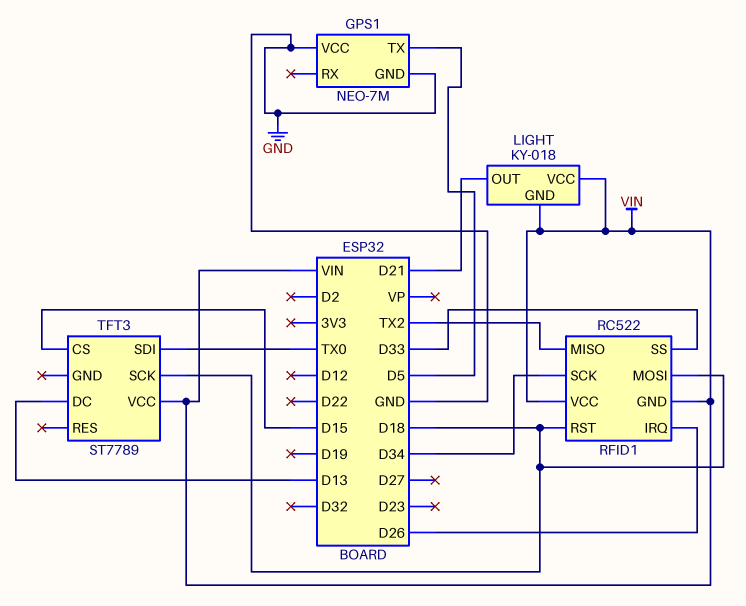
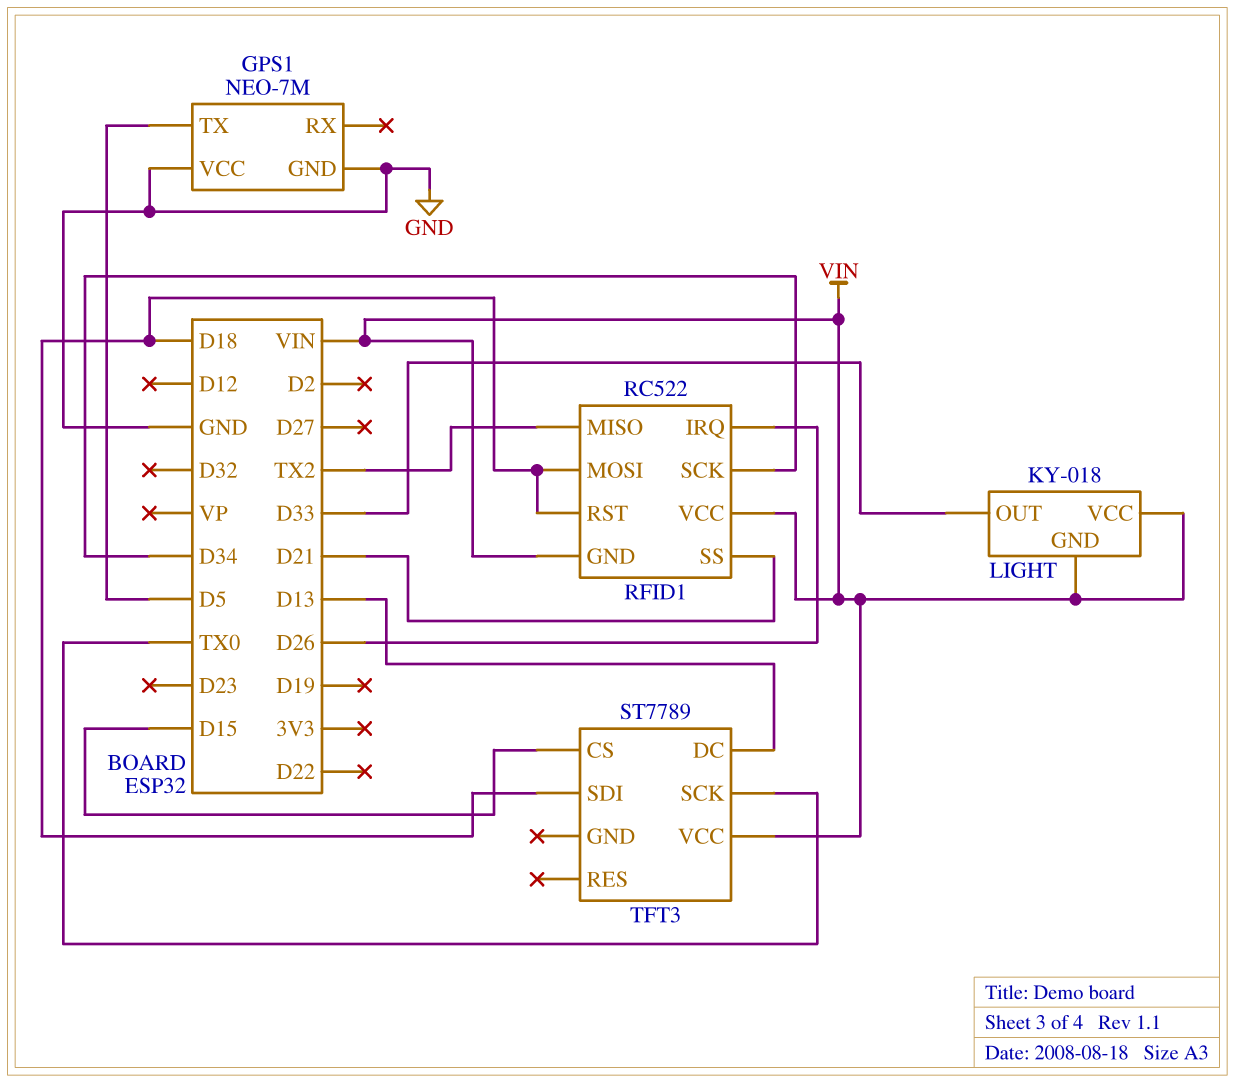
LIGHT pin OUT: D21 -> D33
RFID1 pin SS: D33 -> D21
TFT3 pin SCK: D18 -> TX0
TFT3 pin SDI: TX0 -> D18

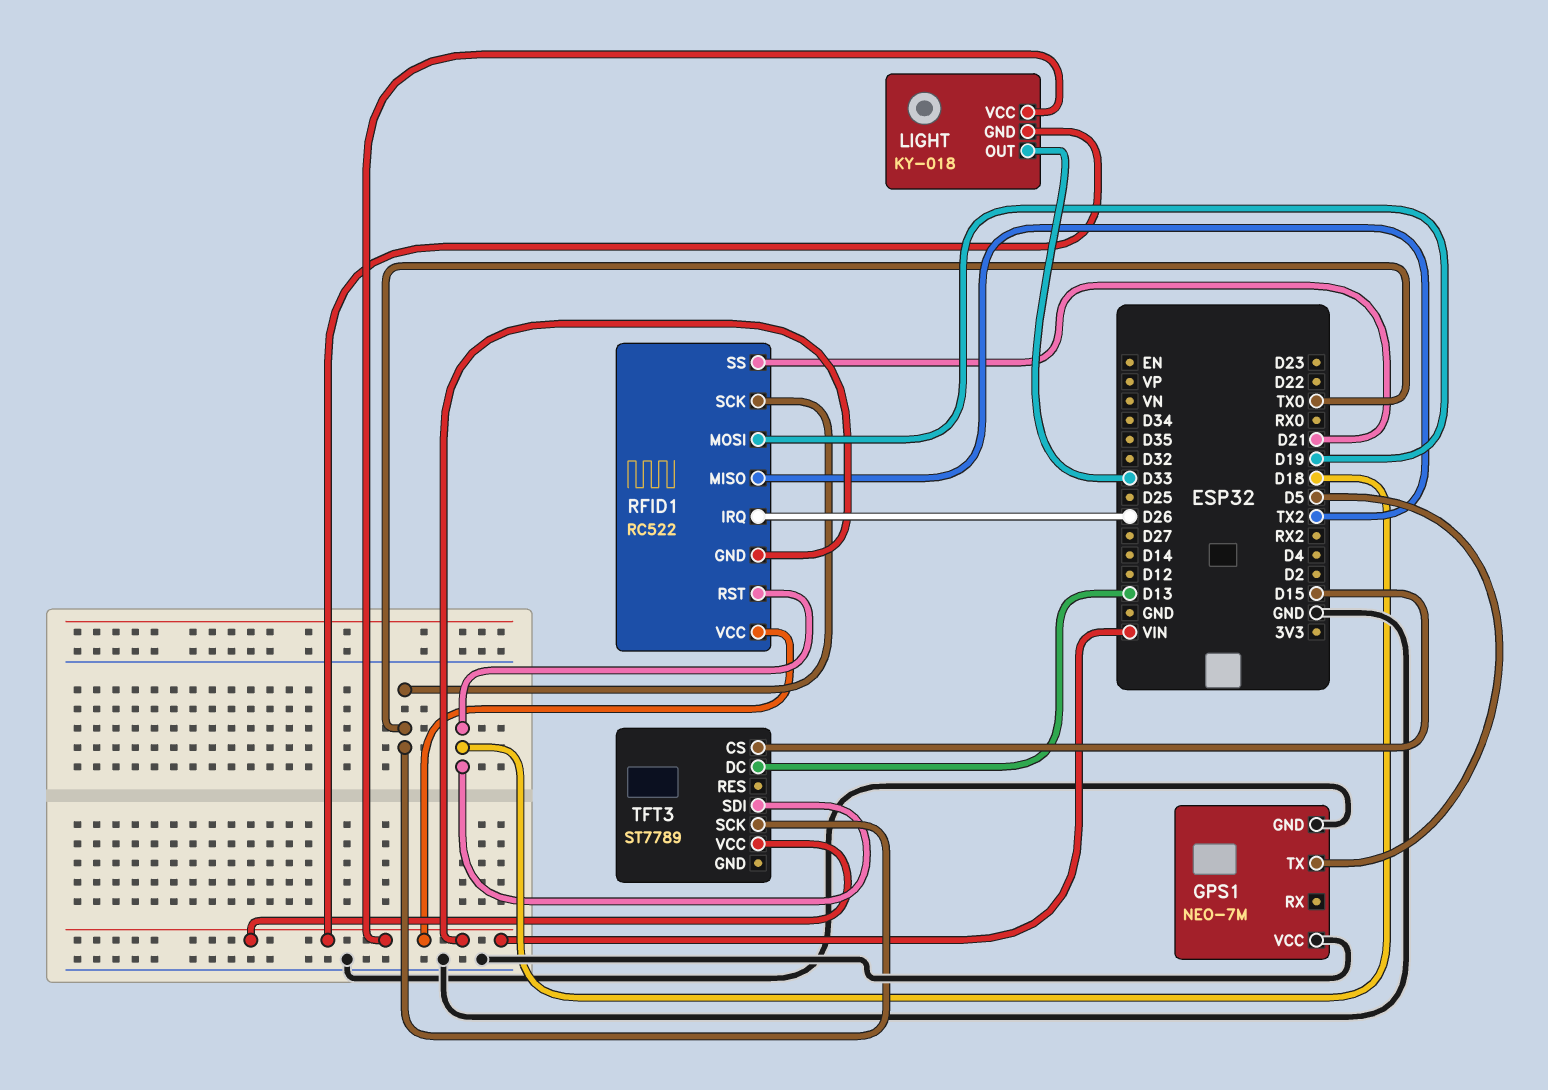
RFID1 pin MOSI: D18 -> D19
RFID1 pin SCK: D34 -> TX0

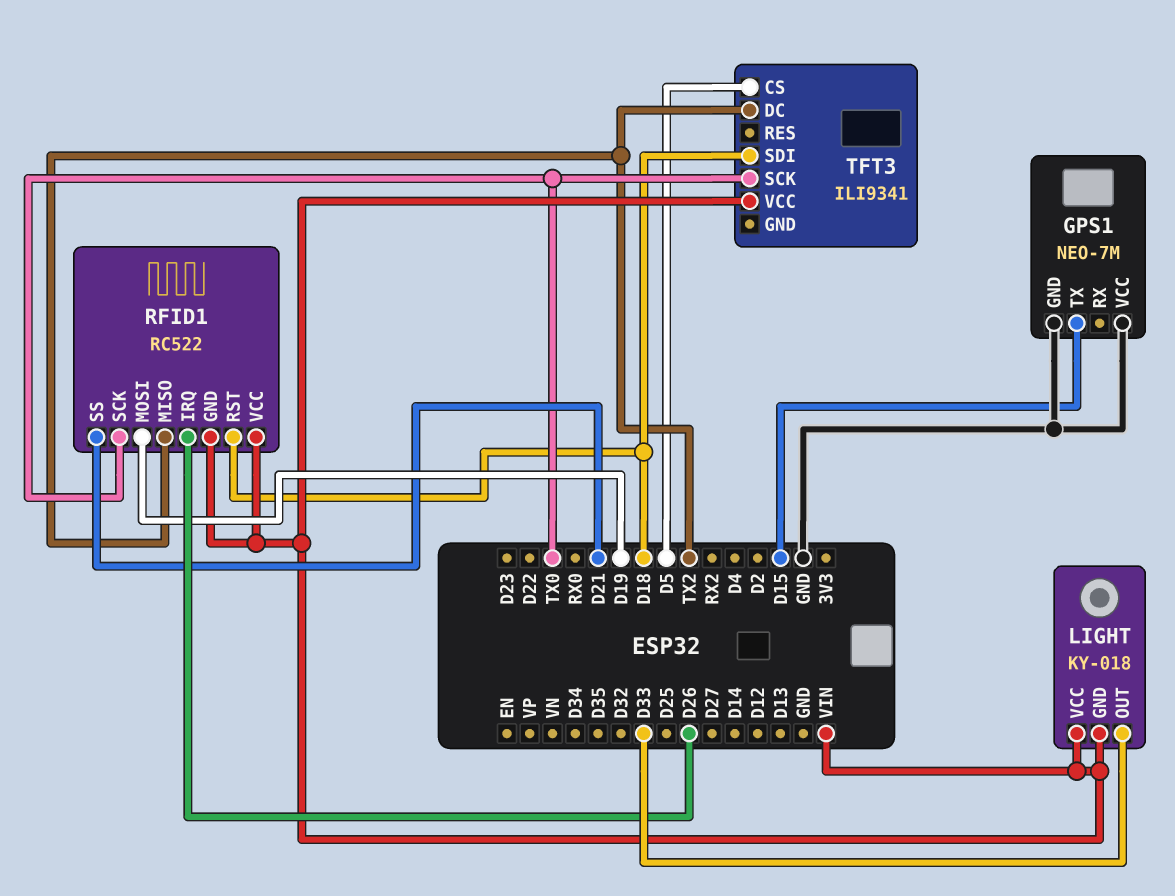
GPS1 pin TX: D5 -> D15
TFT3: ST7789 -> ILI9341
TFT3 pin CS: D15 -> D5
TFT3 pin DC: D13 -> TX2

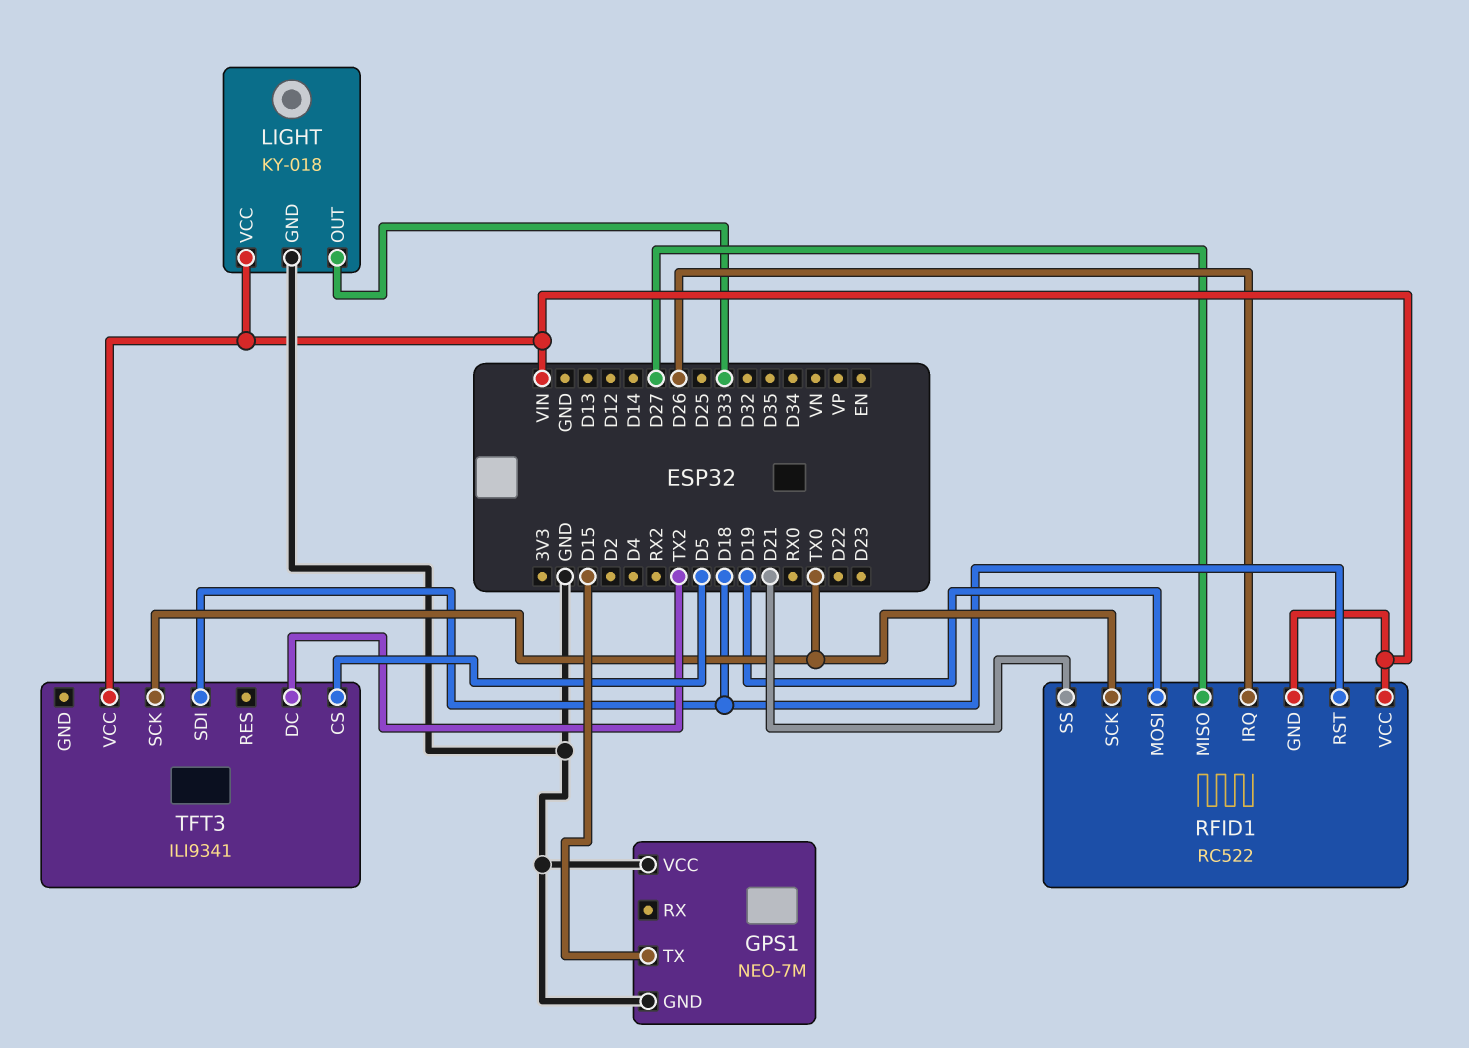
LIGHT pin GND: VIN -> GND
RFID1 pin MISO: TX2 -> D27

